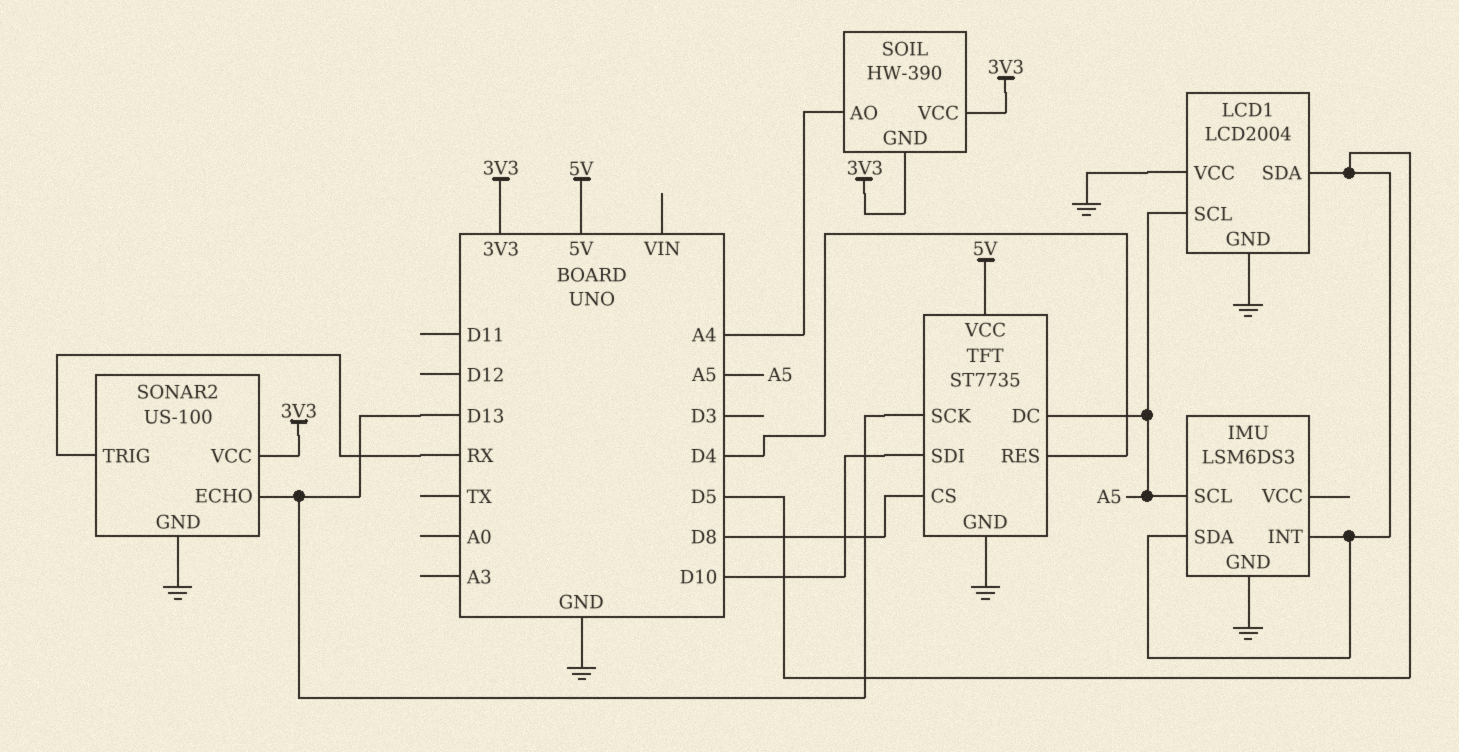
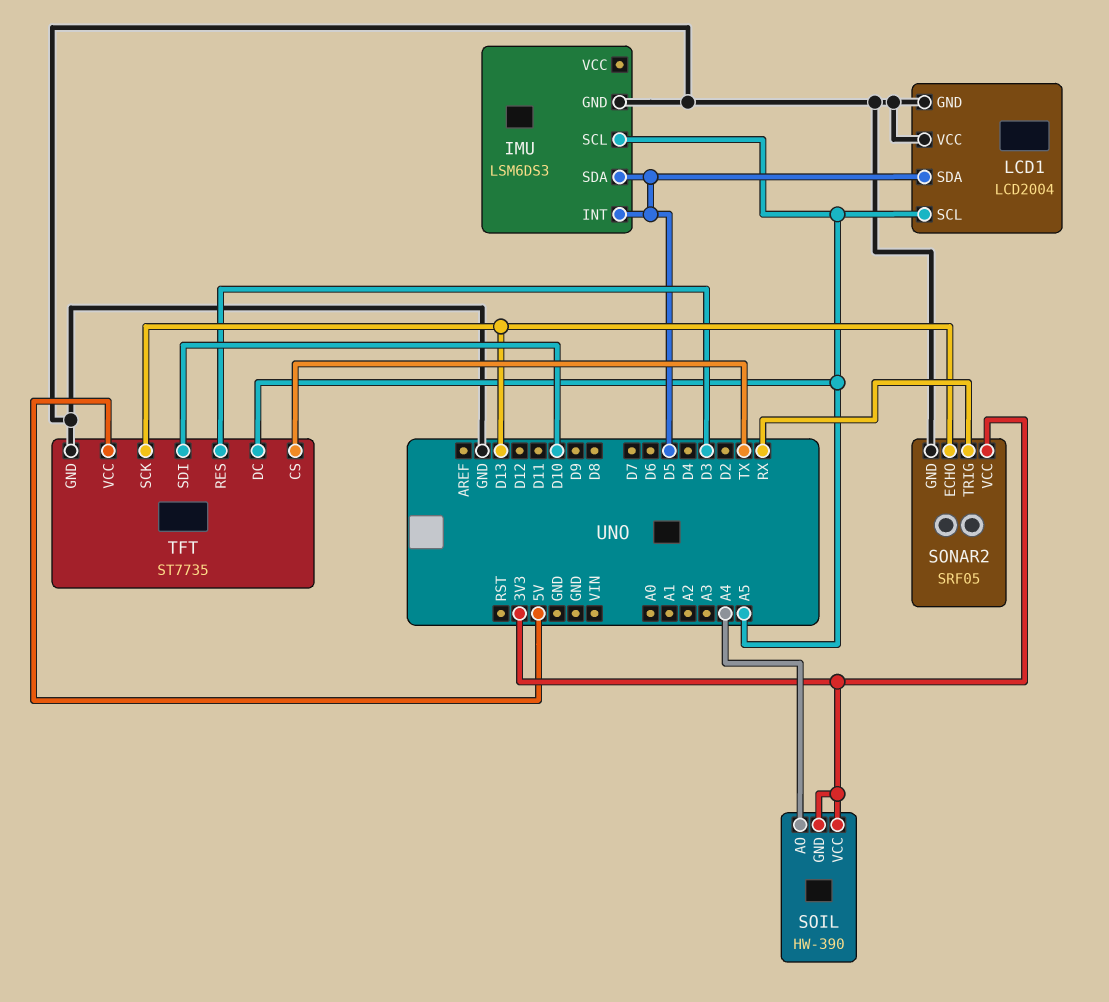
SONAR2: US-100 -> SRF05
TFT pin CS: D8 -> TX
TFT pin RES: D4 -> D3

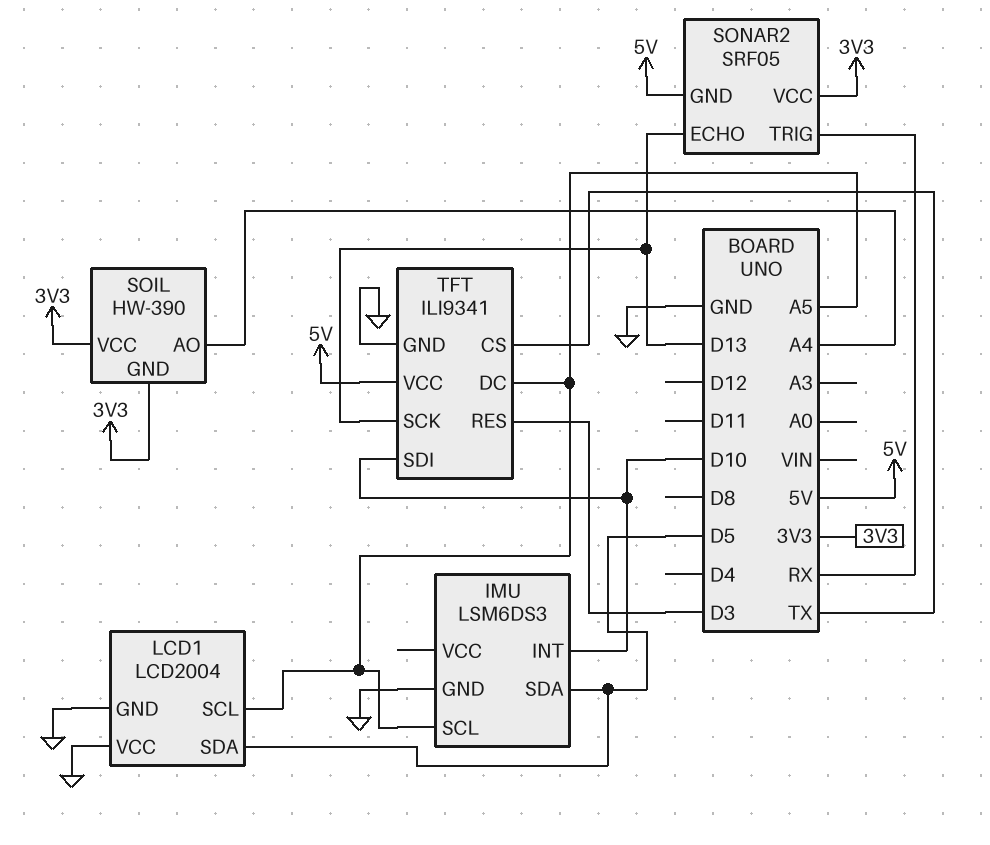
IMU pin INT: D5 -> D10
SONAR2 pin GND: GND -> 5V
TFT: ST7735 -> ILI9341

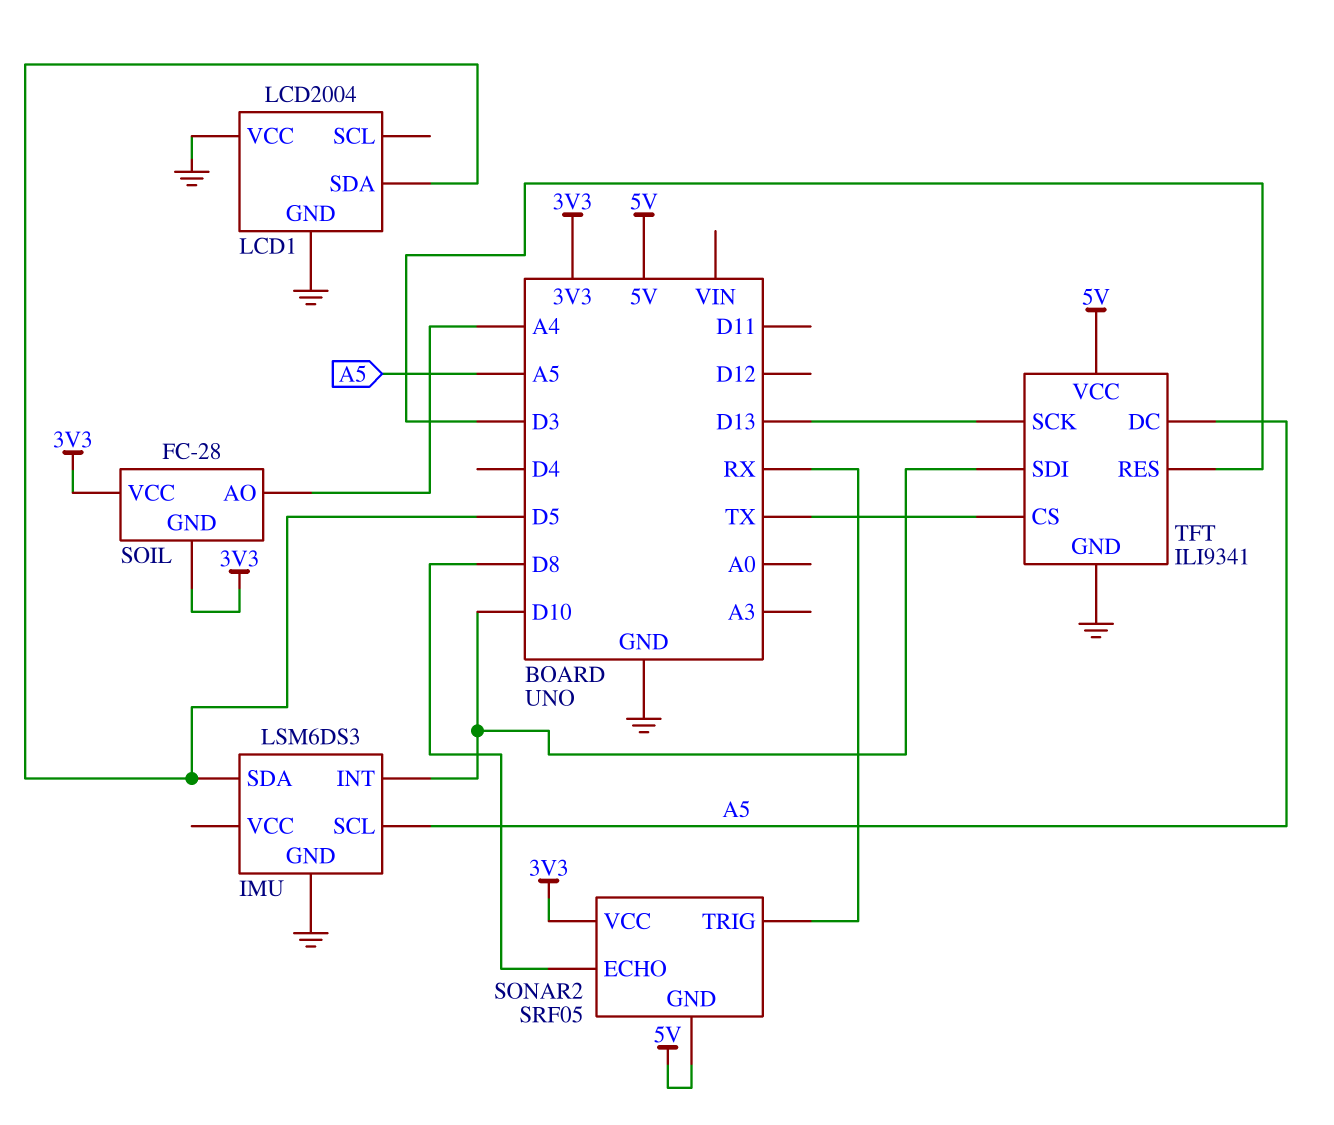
LCD1 pin SCL: A5 -> none
SOIL: HW-390 -> FC-28
SONAR2 pin ECHO: D13 -> D8

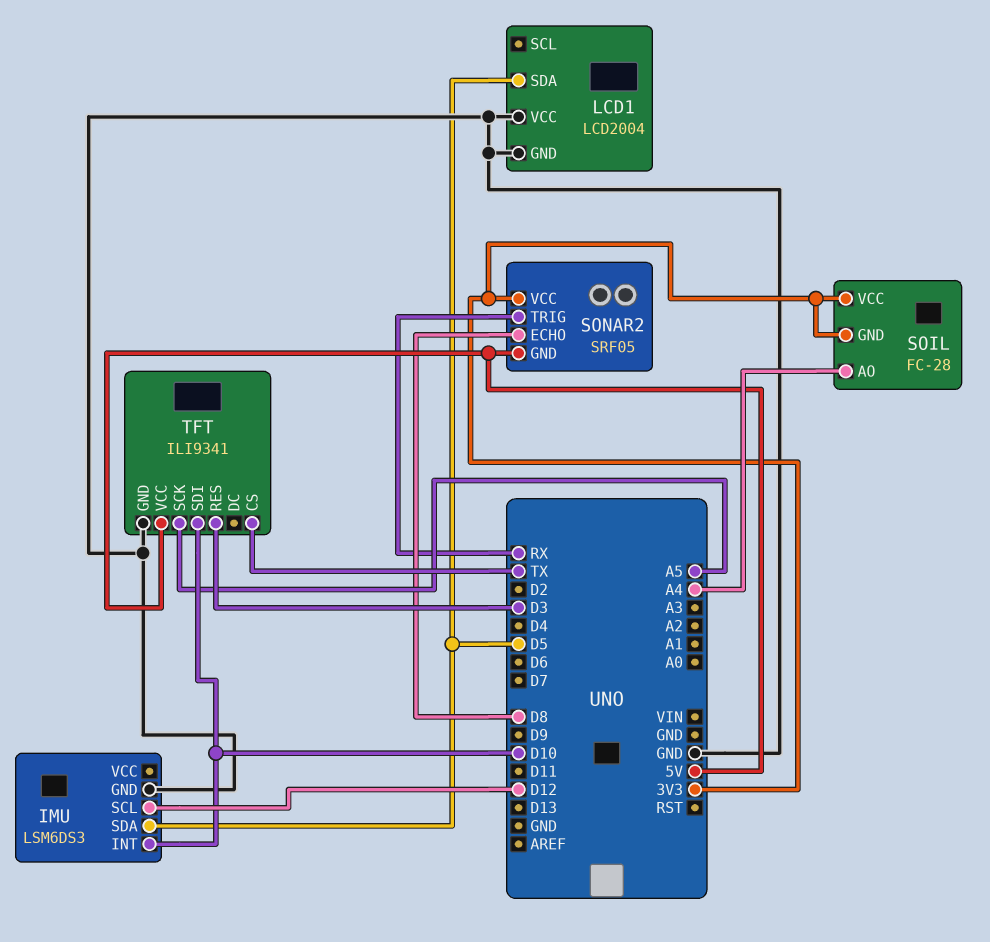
IMU pin SCL: A5 -> D12
TFT pin DC: A5 -> none
TFT pin SCK: D13 -> A5

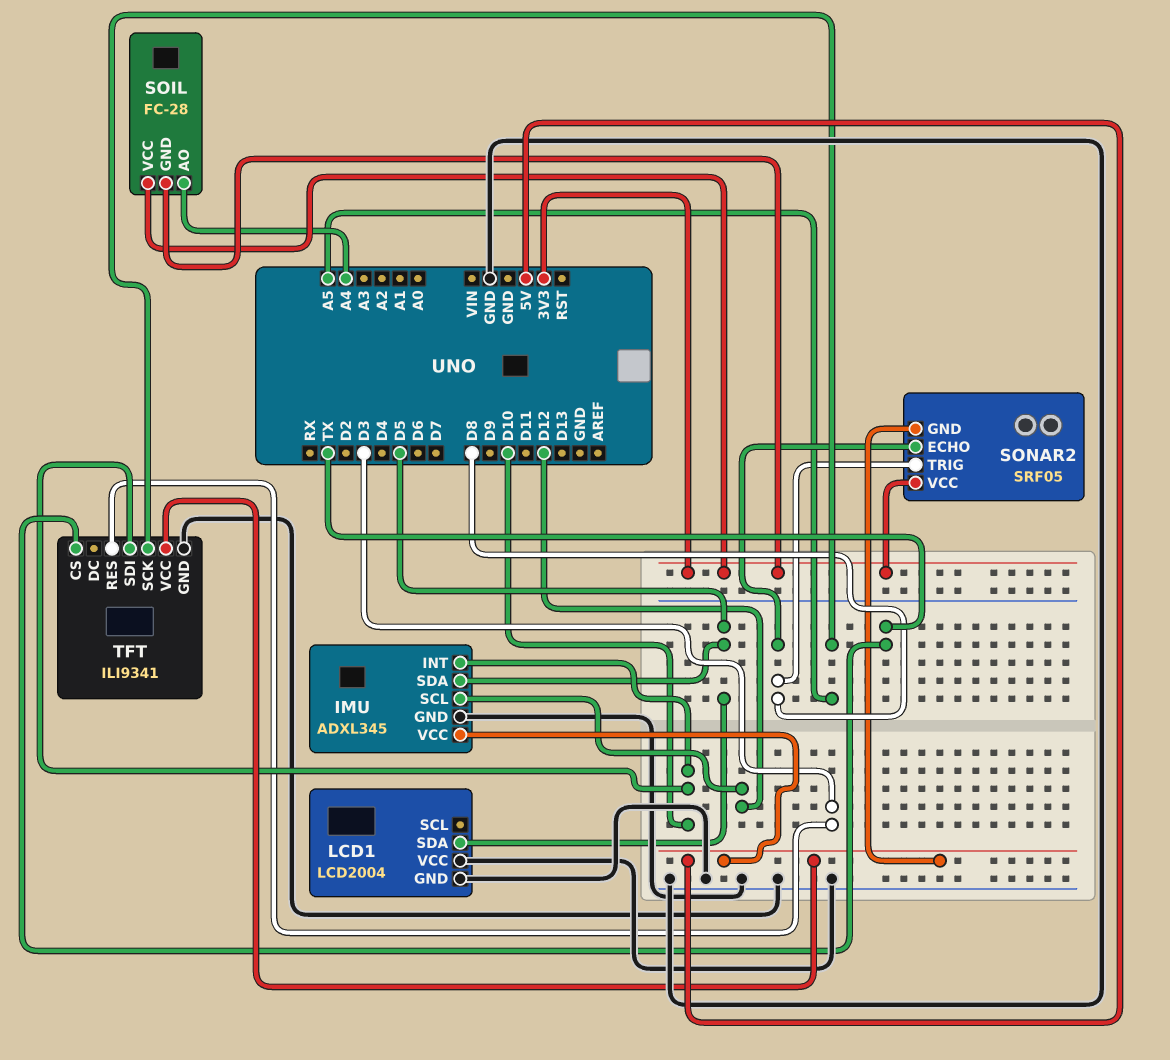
IMU: LSM6DS3 -> ADXL345
IMU pin VCC: none -> 5V
SONAR2 pin TRIG: RX -> D8

